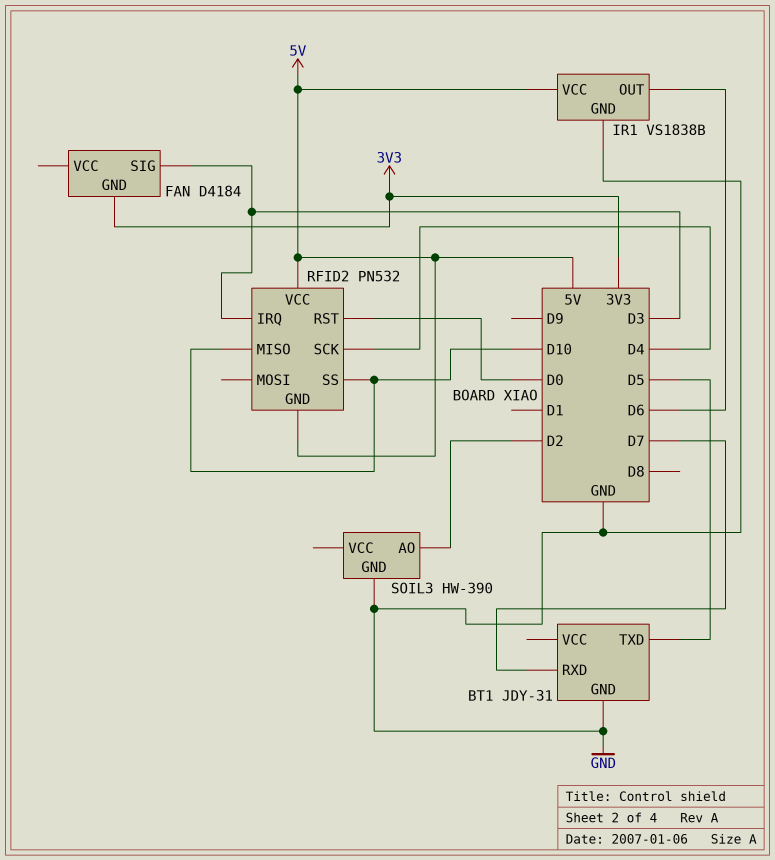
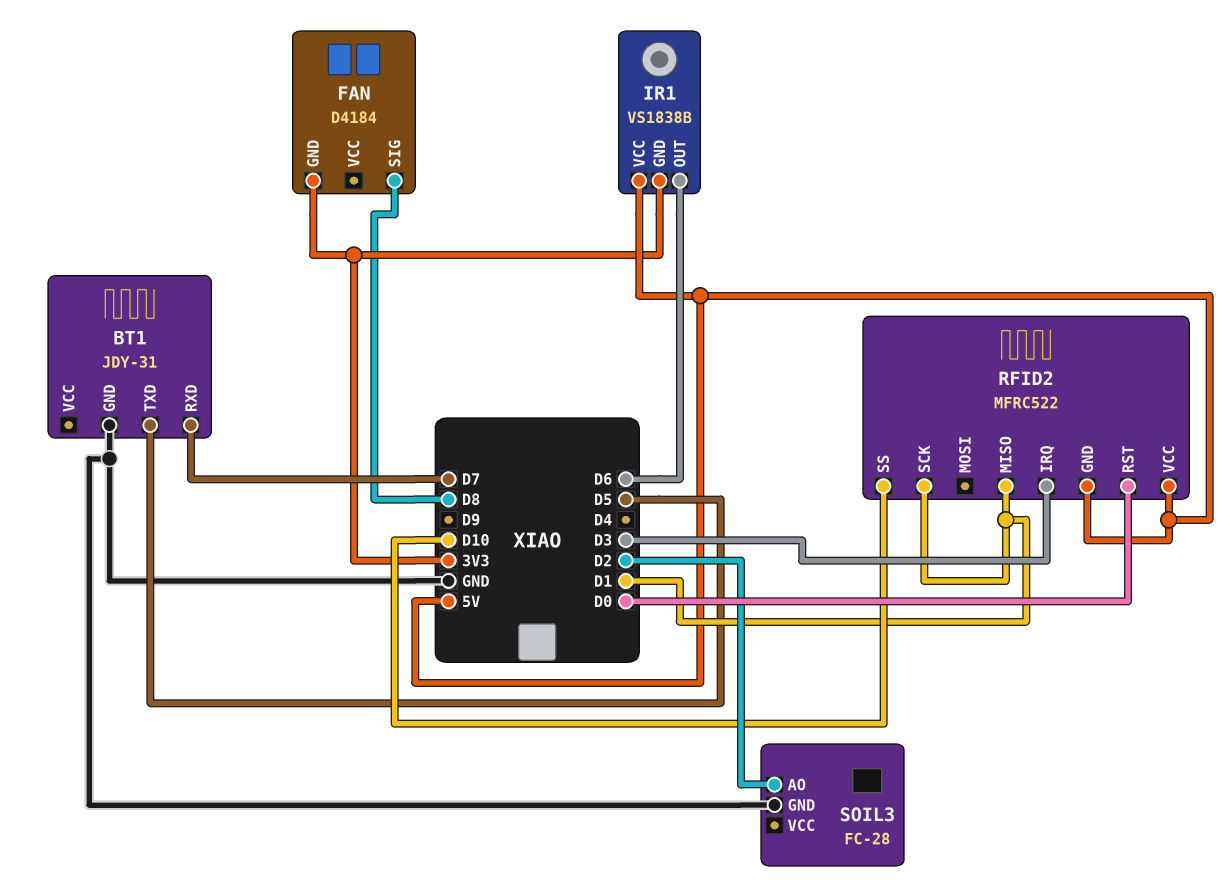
FAN pin SIG: D3 -> D8
IR1 pin GND: GND -> 3V3
RFID2: PN532 -> MFRC522
RFID2 pin MISO: D10 -> D1
RFID2 pin SCK: D4 -> D1
SOIL3: HW-390 -> FC-28

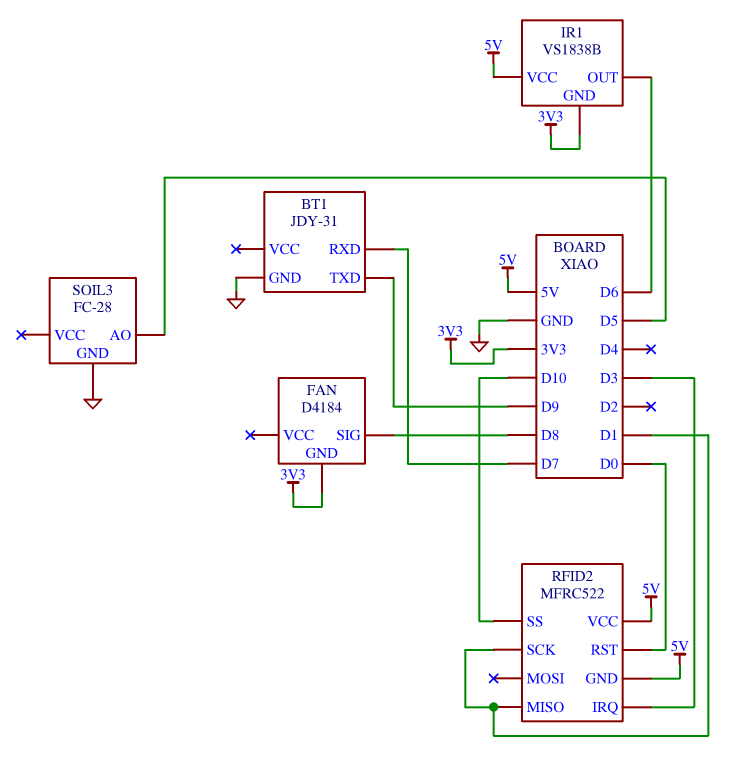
BT1 pin TXD: D5 -> D9
SOIL3 pin AO: D2 -> D5

